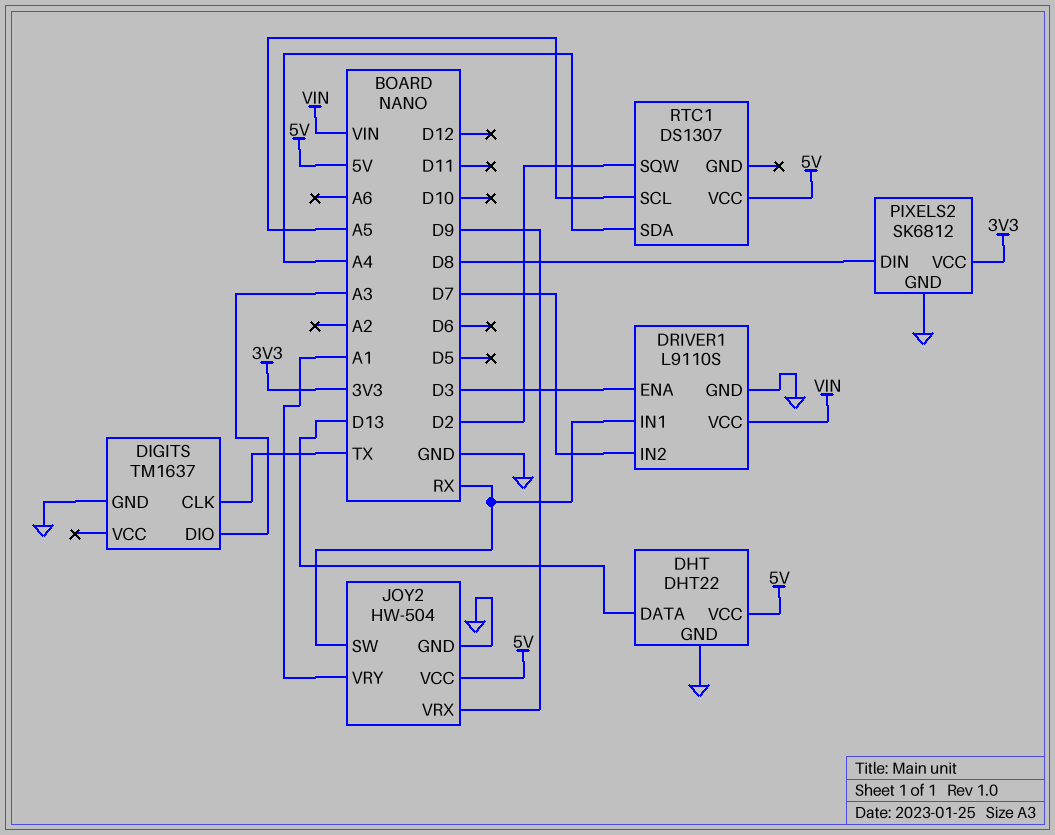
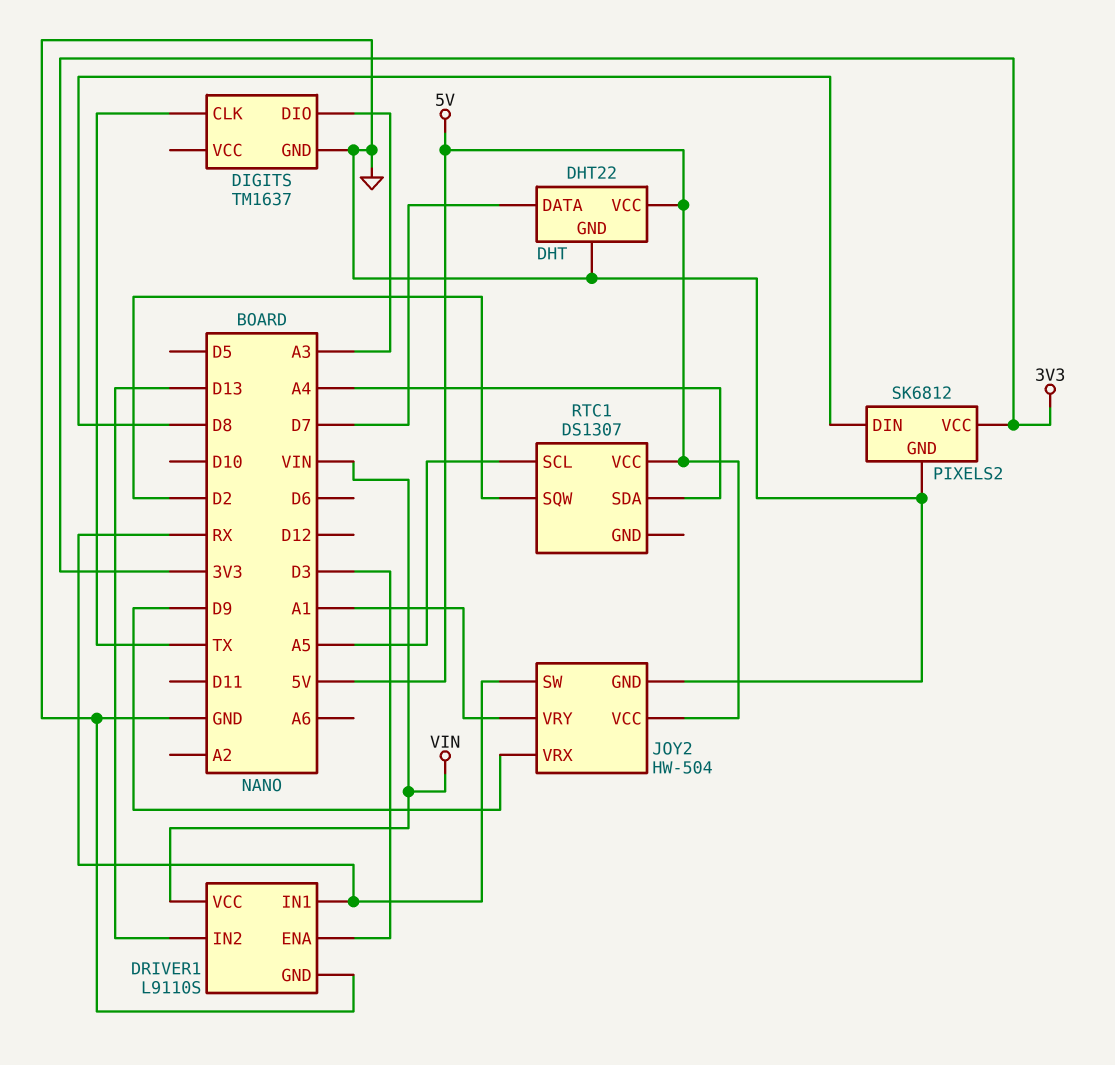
DHT pin DATA: D13 -> D7
DRIVER1 pin IN2: D7 -> D13

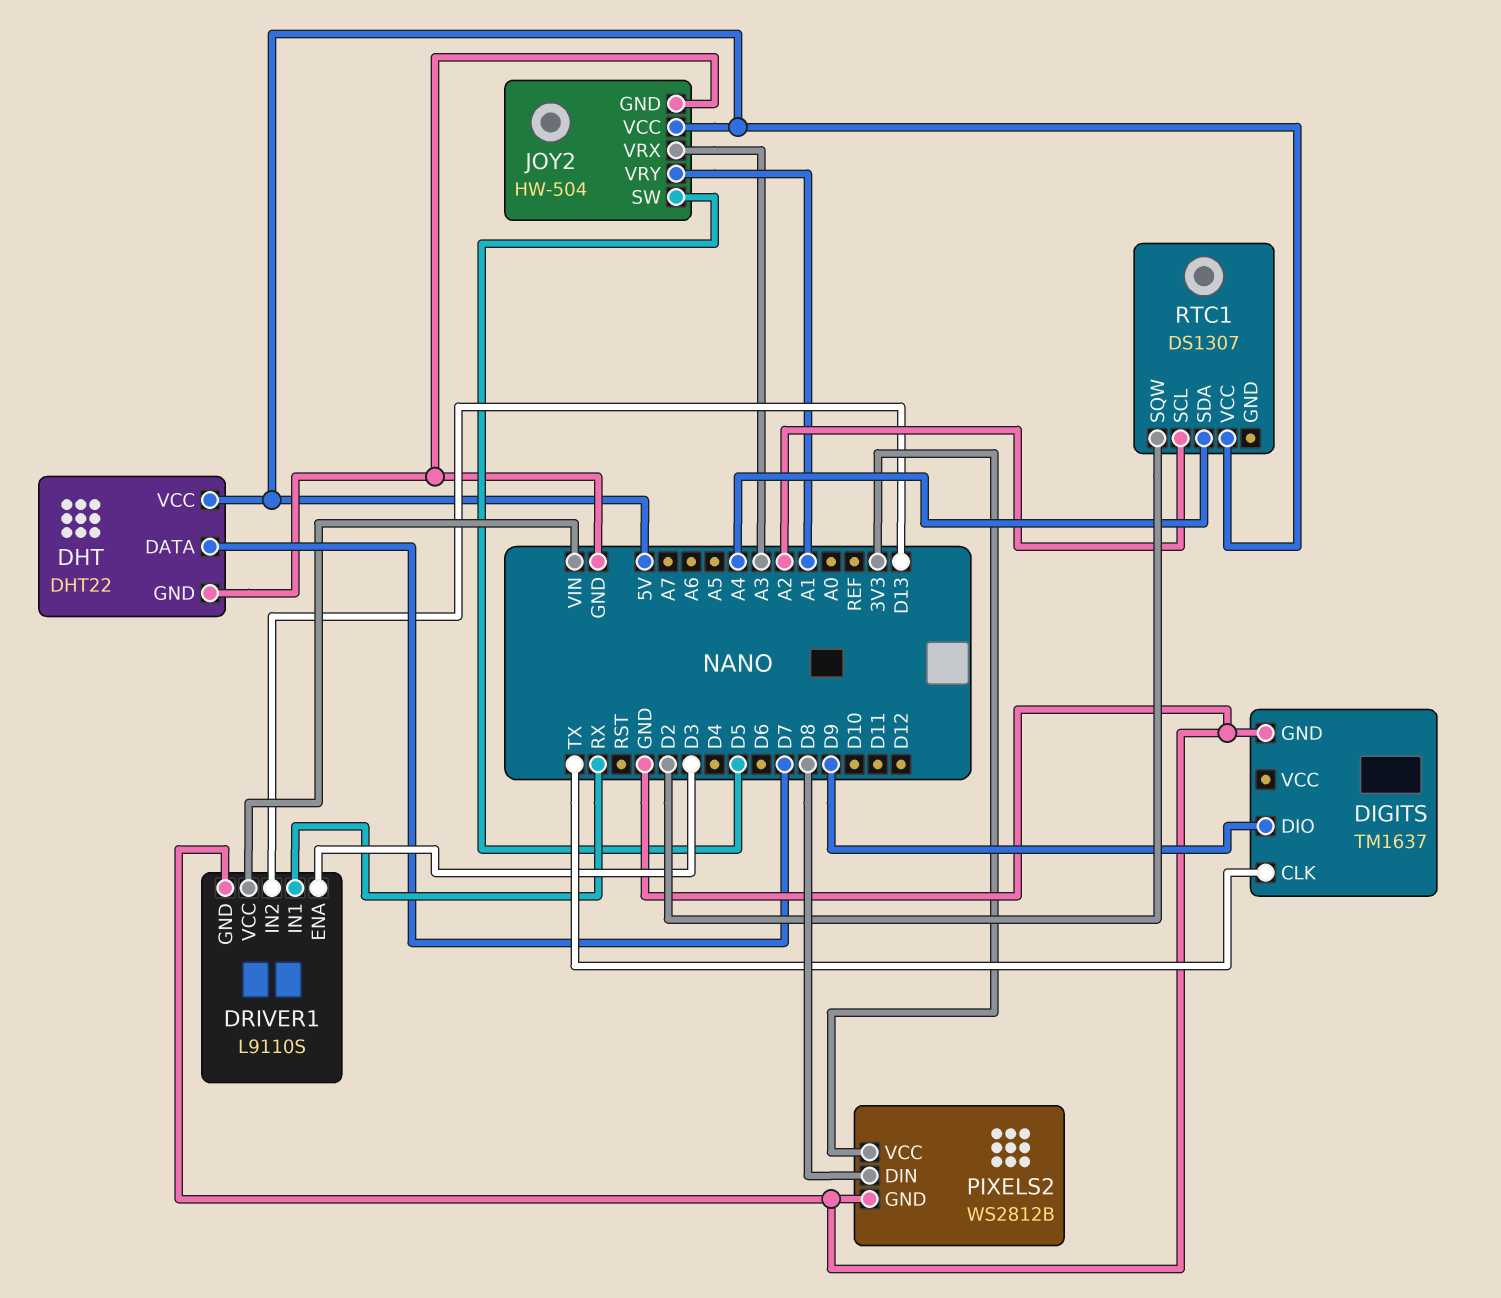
DIGITS pin DIO: A3 -> D9
JOY2 pin SW: RX -> D5
JOY2 pin VRX: D9 -> A3
PIXELS2: SK6812 -> WS2812B
RTC1 pin SCL: A5 -> A2

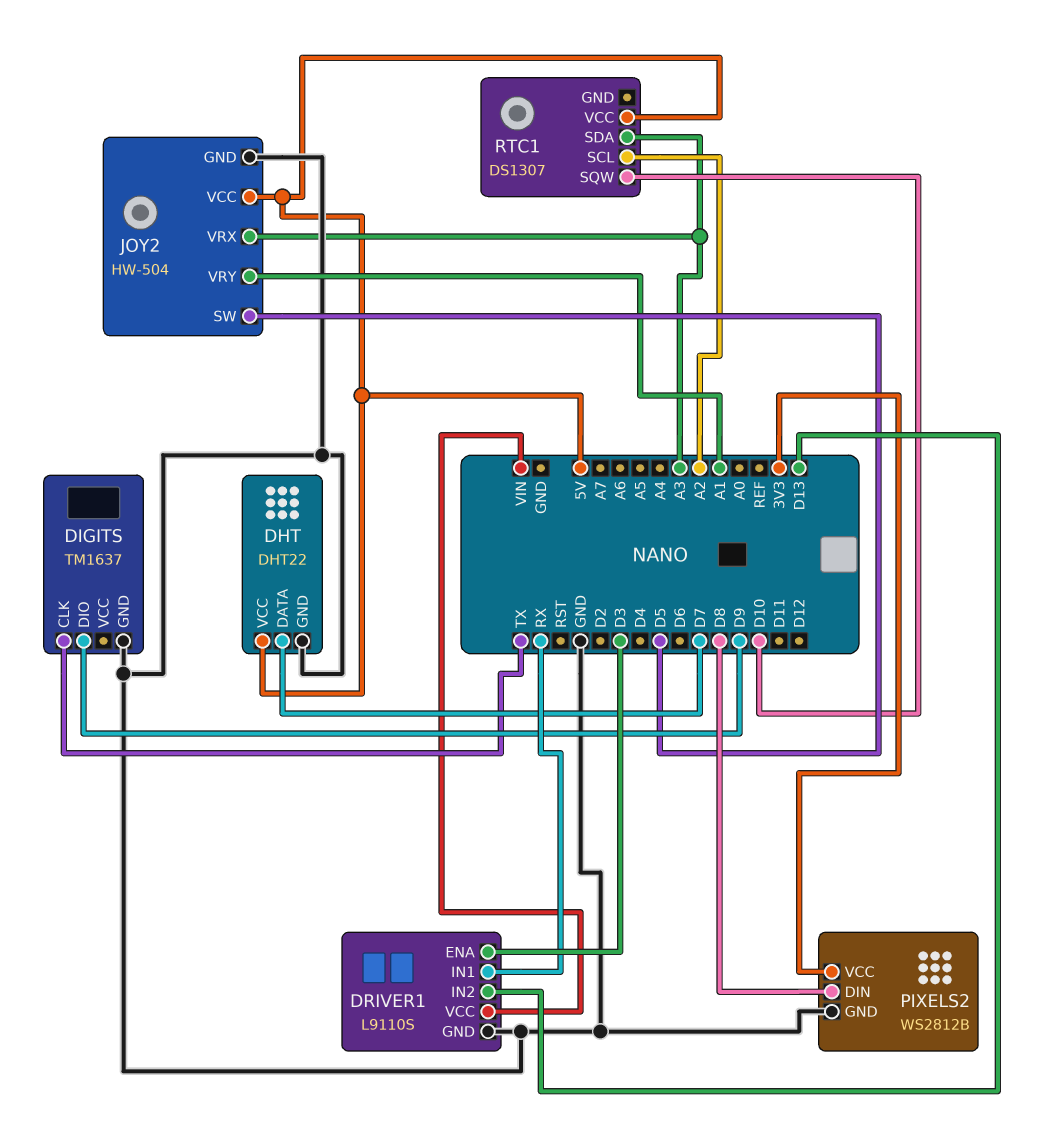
RTC1 pin SDA: A4 -> A3
RTC1 pin SQW: D2 -> D10

